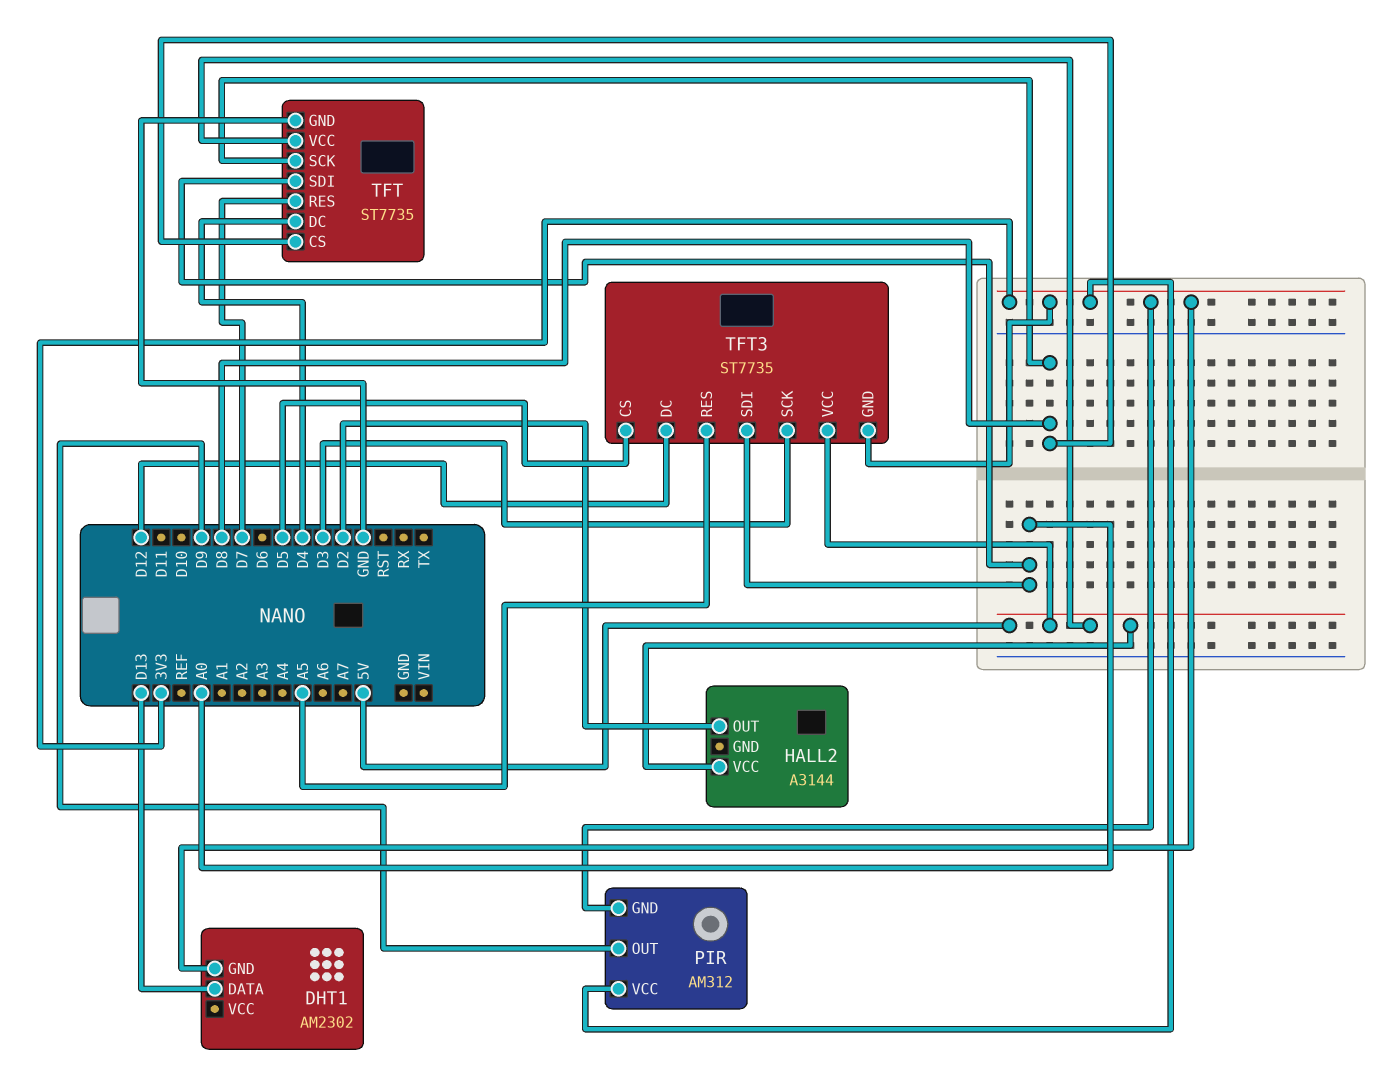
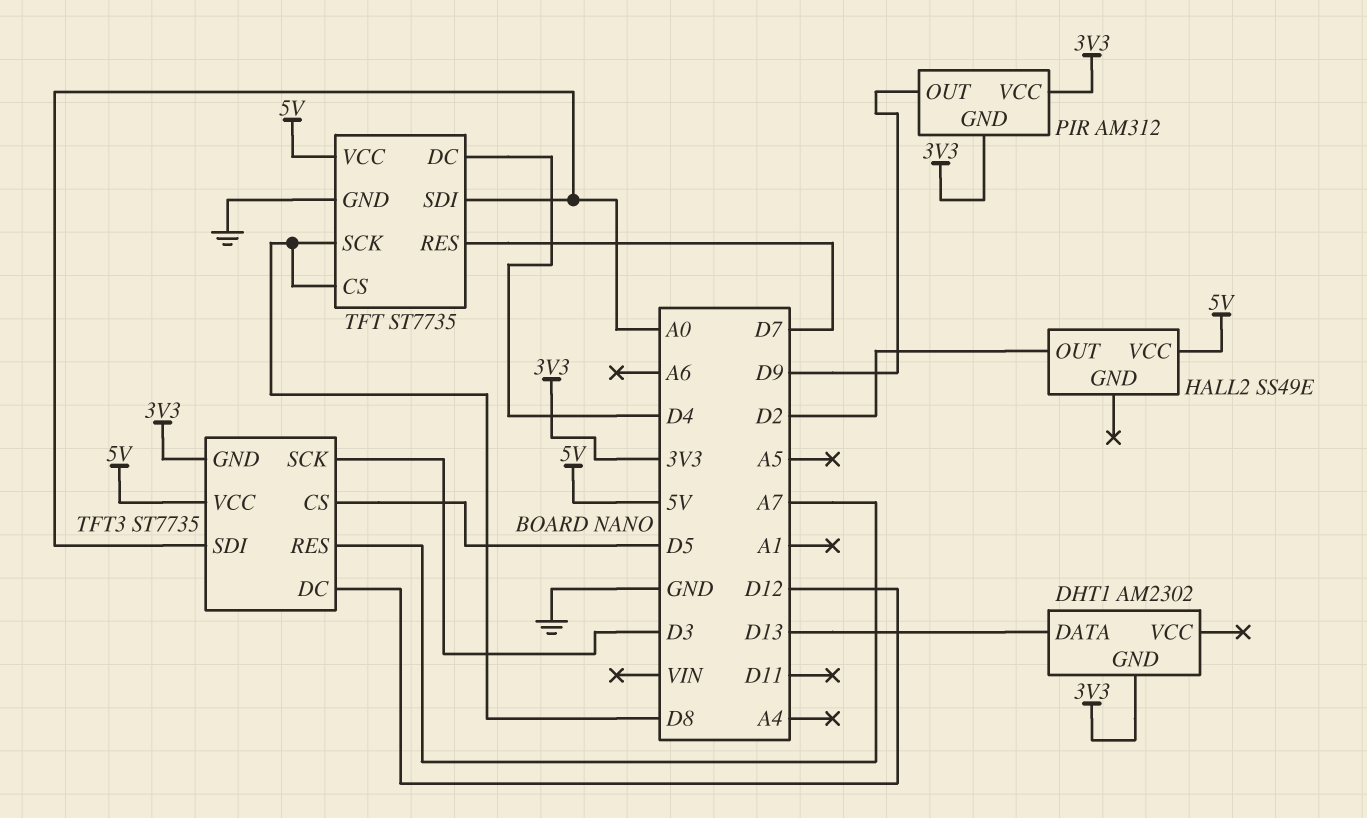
HALL2: A3144 -> SS49E
TFT3 pin RES: A5 -> A7

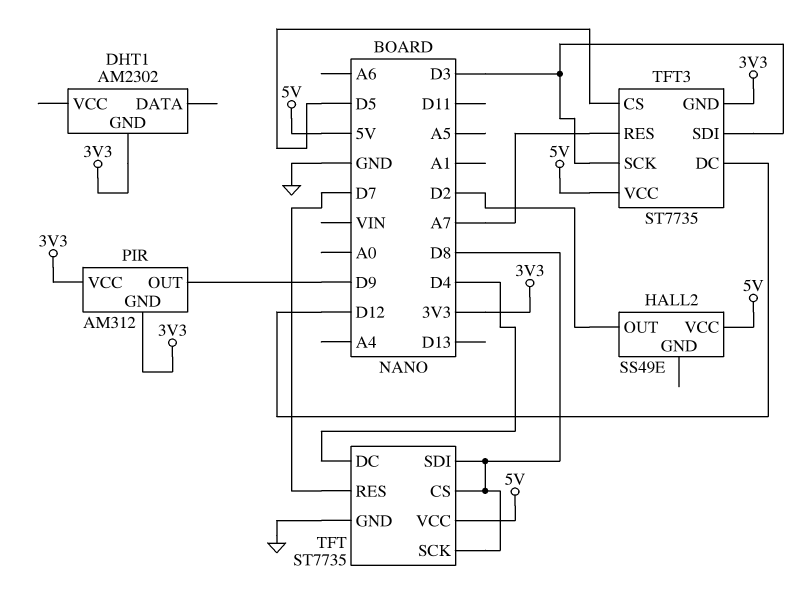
DHT1 pin DATA: D13 -> none
TFT pin SDI: A0 -> D8
TFT3 pin SDI: A0 -> D3

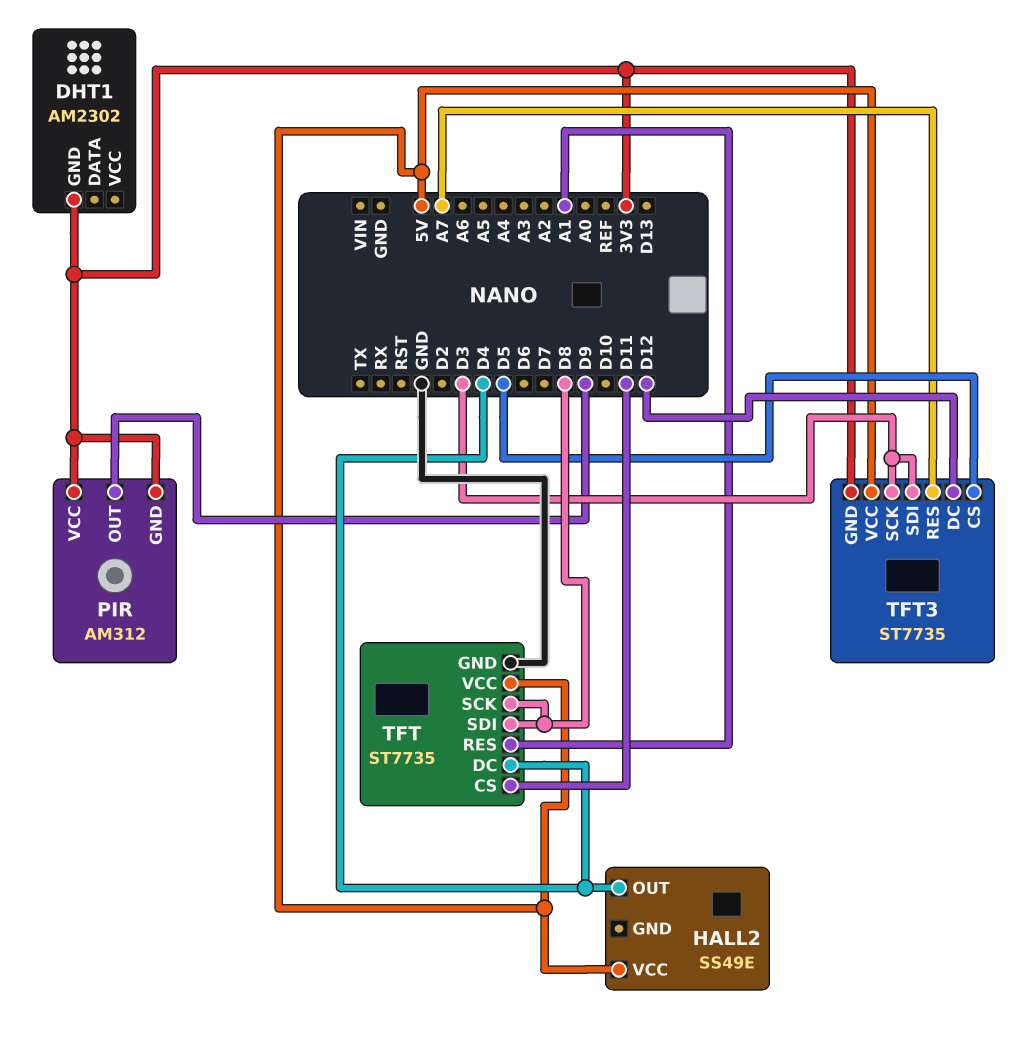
HALL2 pin OUT: D2 -> D4
TFT pin CS: D8 -> D11
TFT pin RES: D7 -> A1

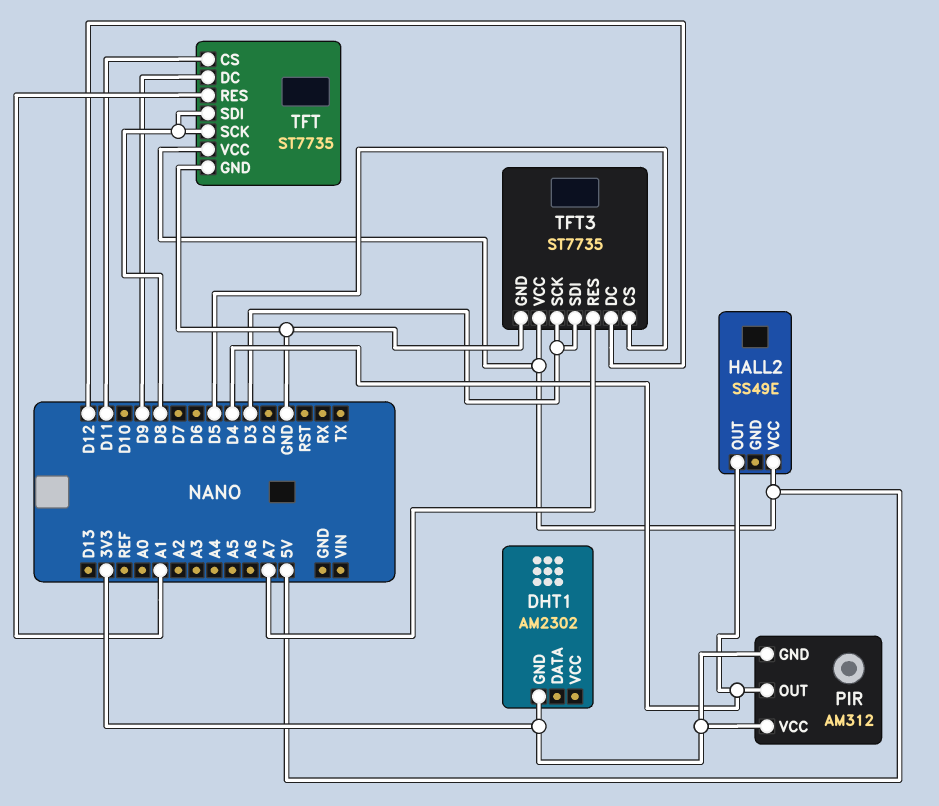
PIR pin OUT: D9 -> D4
TFT pin DC: D4 -> D9
TFT3 pin GND: 3V3 -> GND

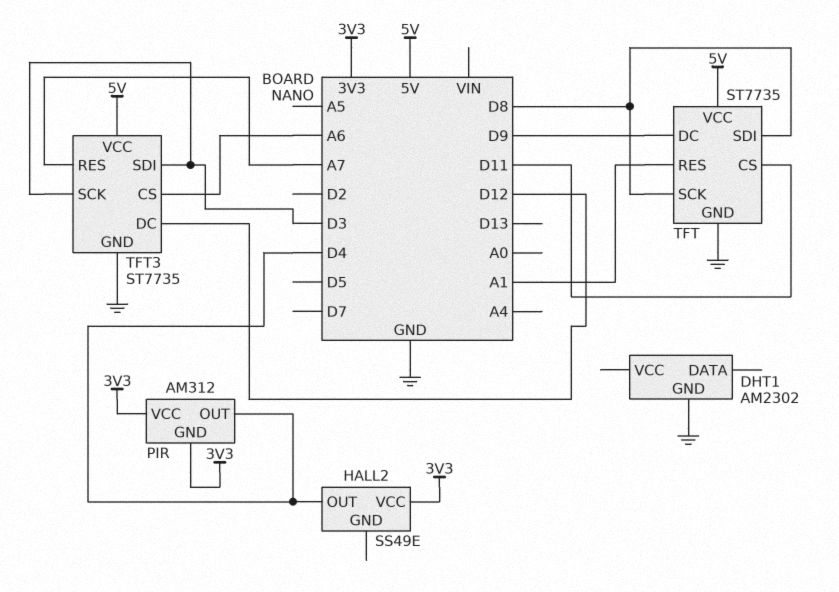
DHT1 pin GND: 3V3 -> GND
HALL2 pin VCC: 5V -> 3V3
TFT3 pin CS: D5 -> A6

